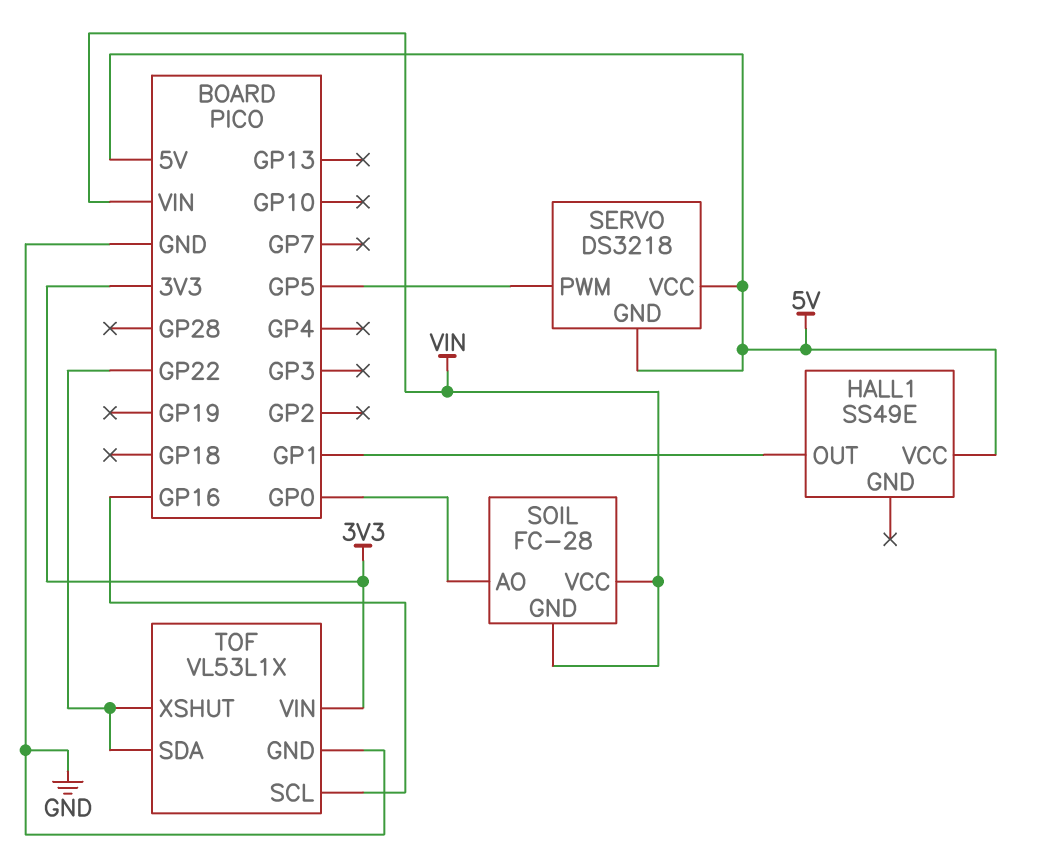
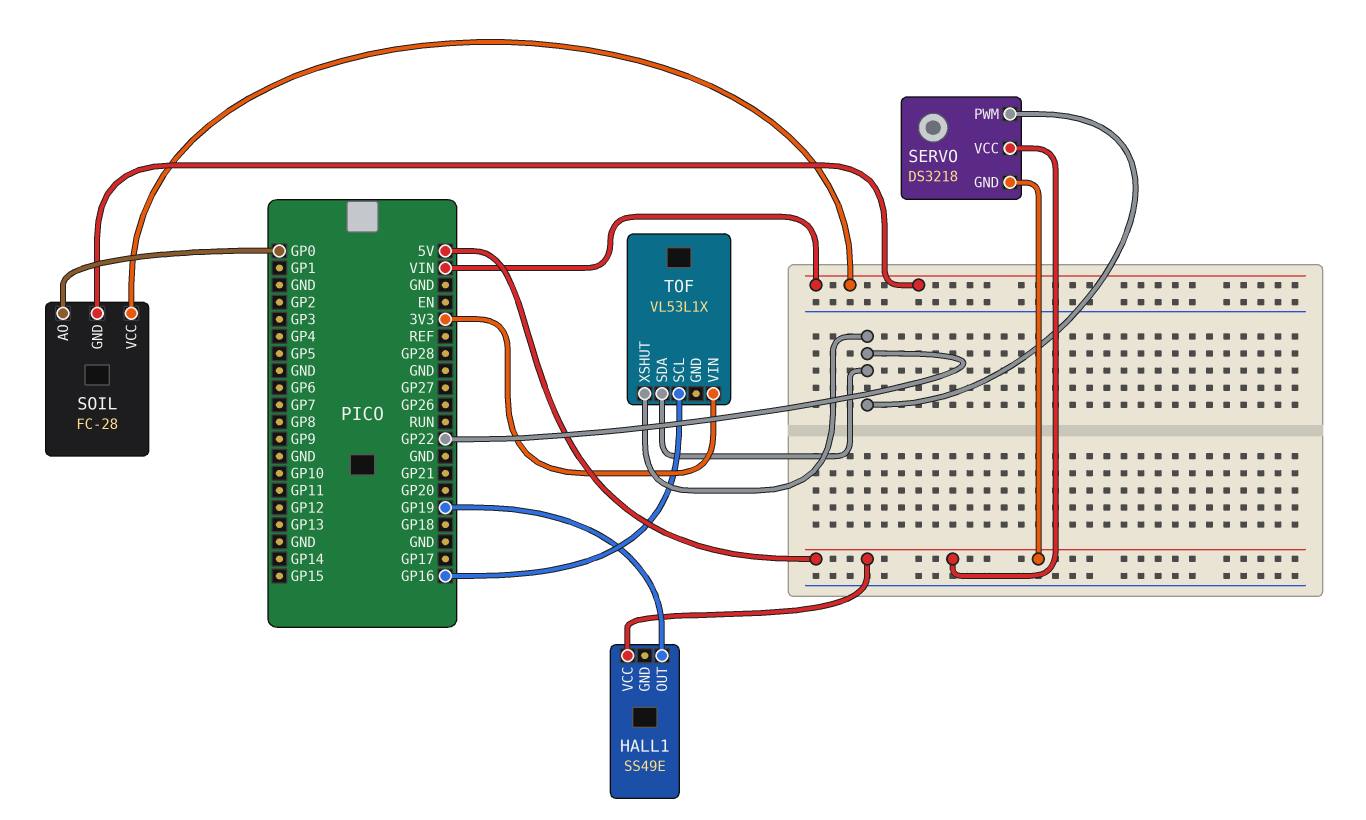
HALL1 pin OUT: GP1 -> GP19
SERVO pin PWM: GP5 -> GP22
TOF pin GND: GND -> none

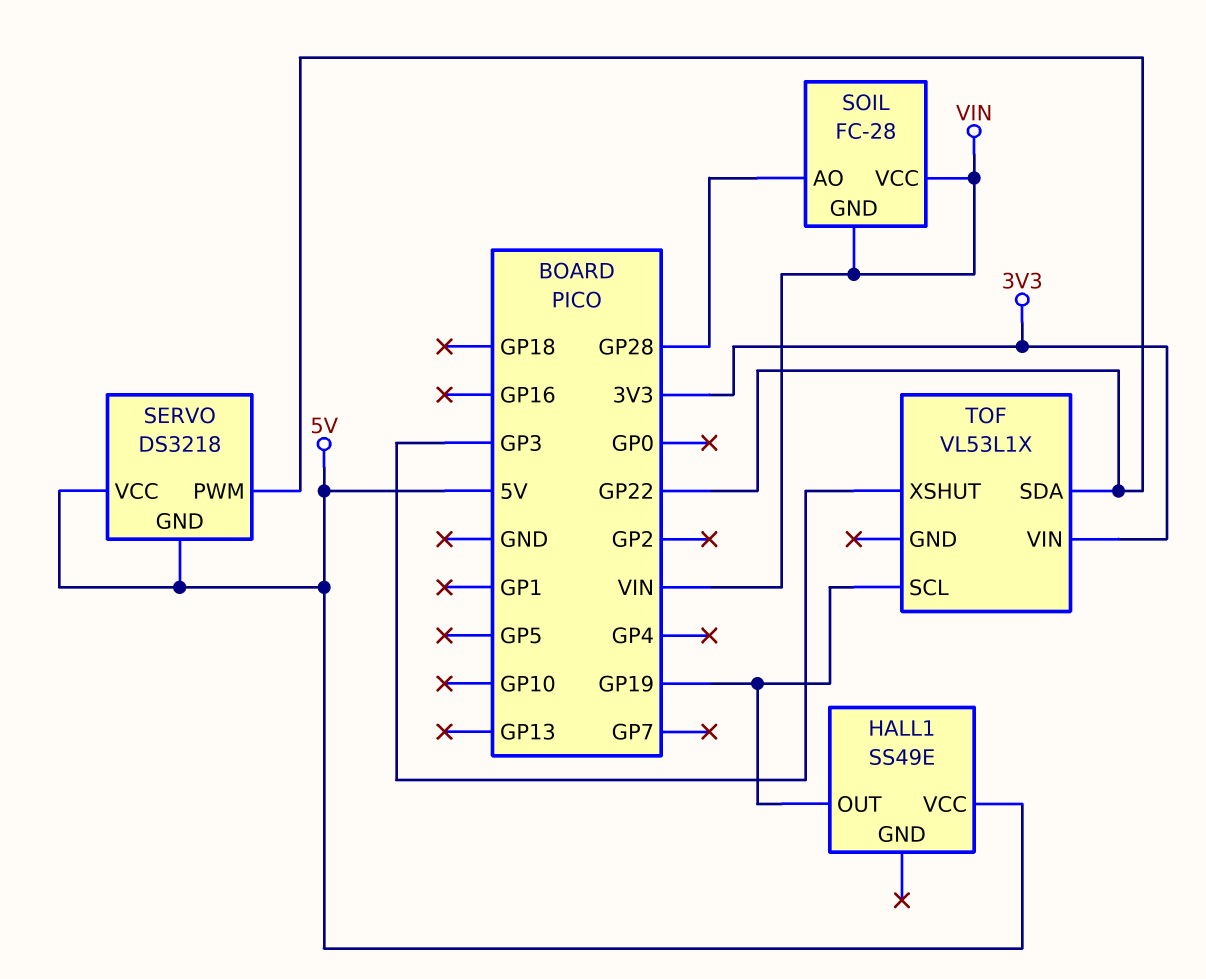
SOIL pin AO: GP0 -> GP28
TOF pin SCL: GP16 -> GP19
TOF pin XSHUT: GP22 -> GP3

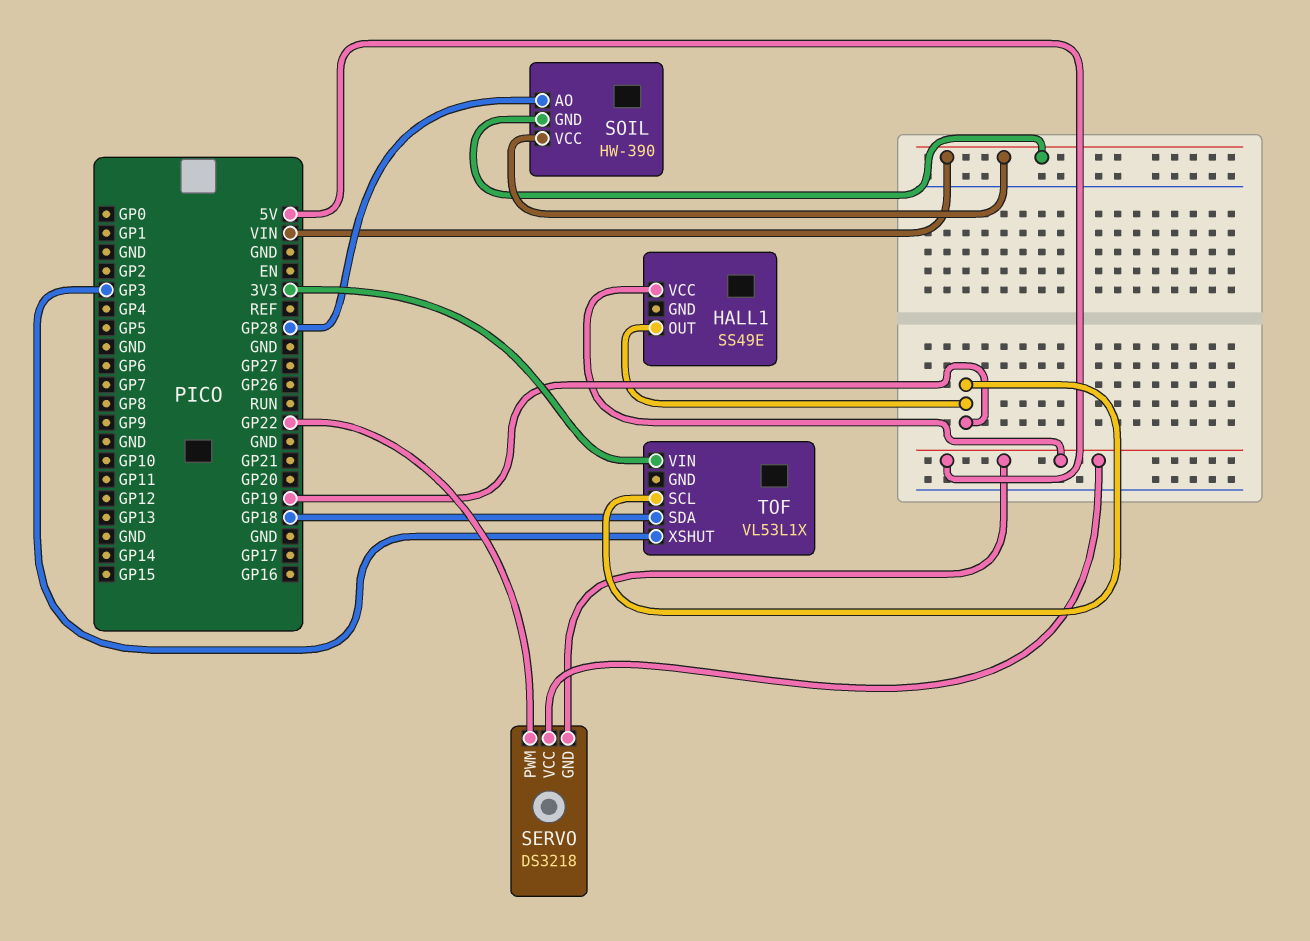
SOIL: FC-28 -> HW-390
TOF pin SDA: GP22 -> GP18

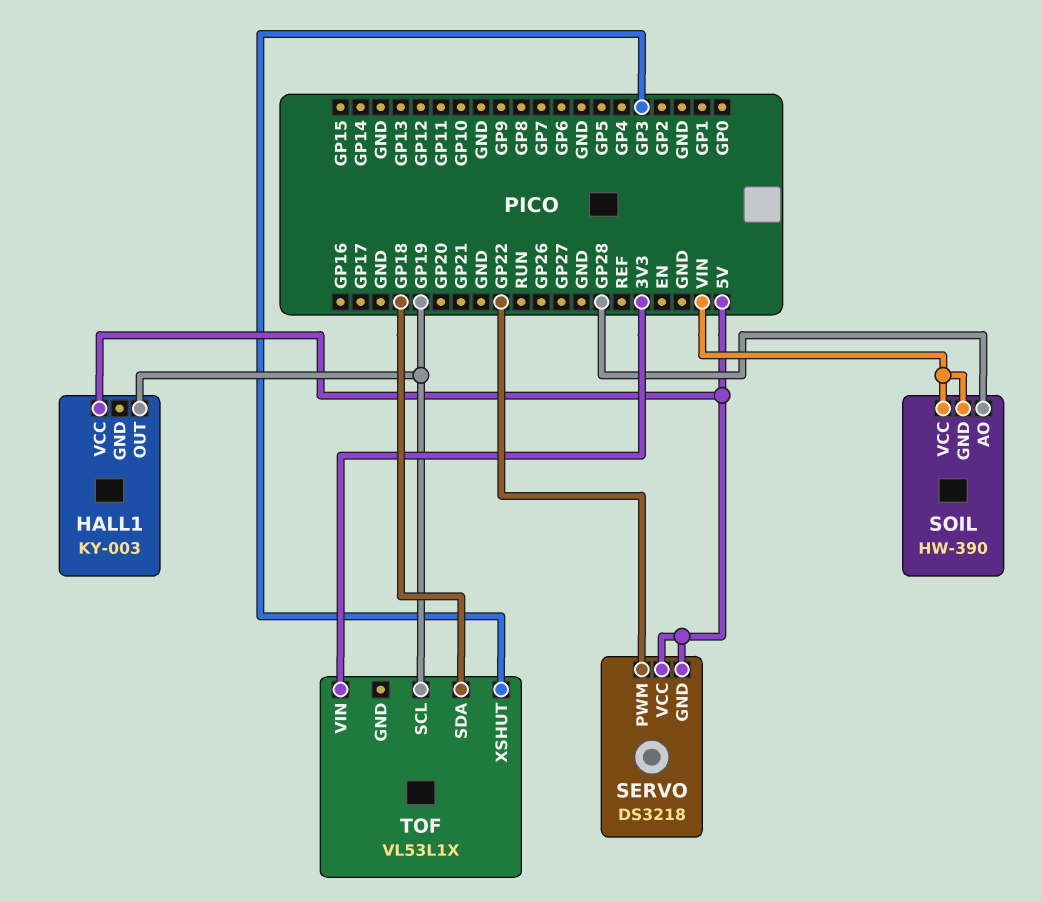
HALL1: SS49E -> KY-003

